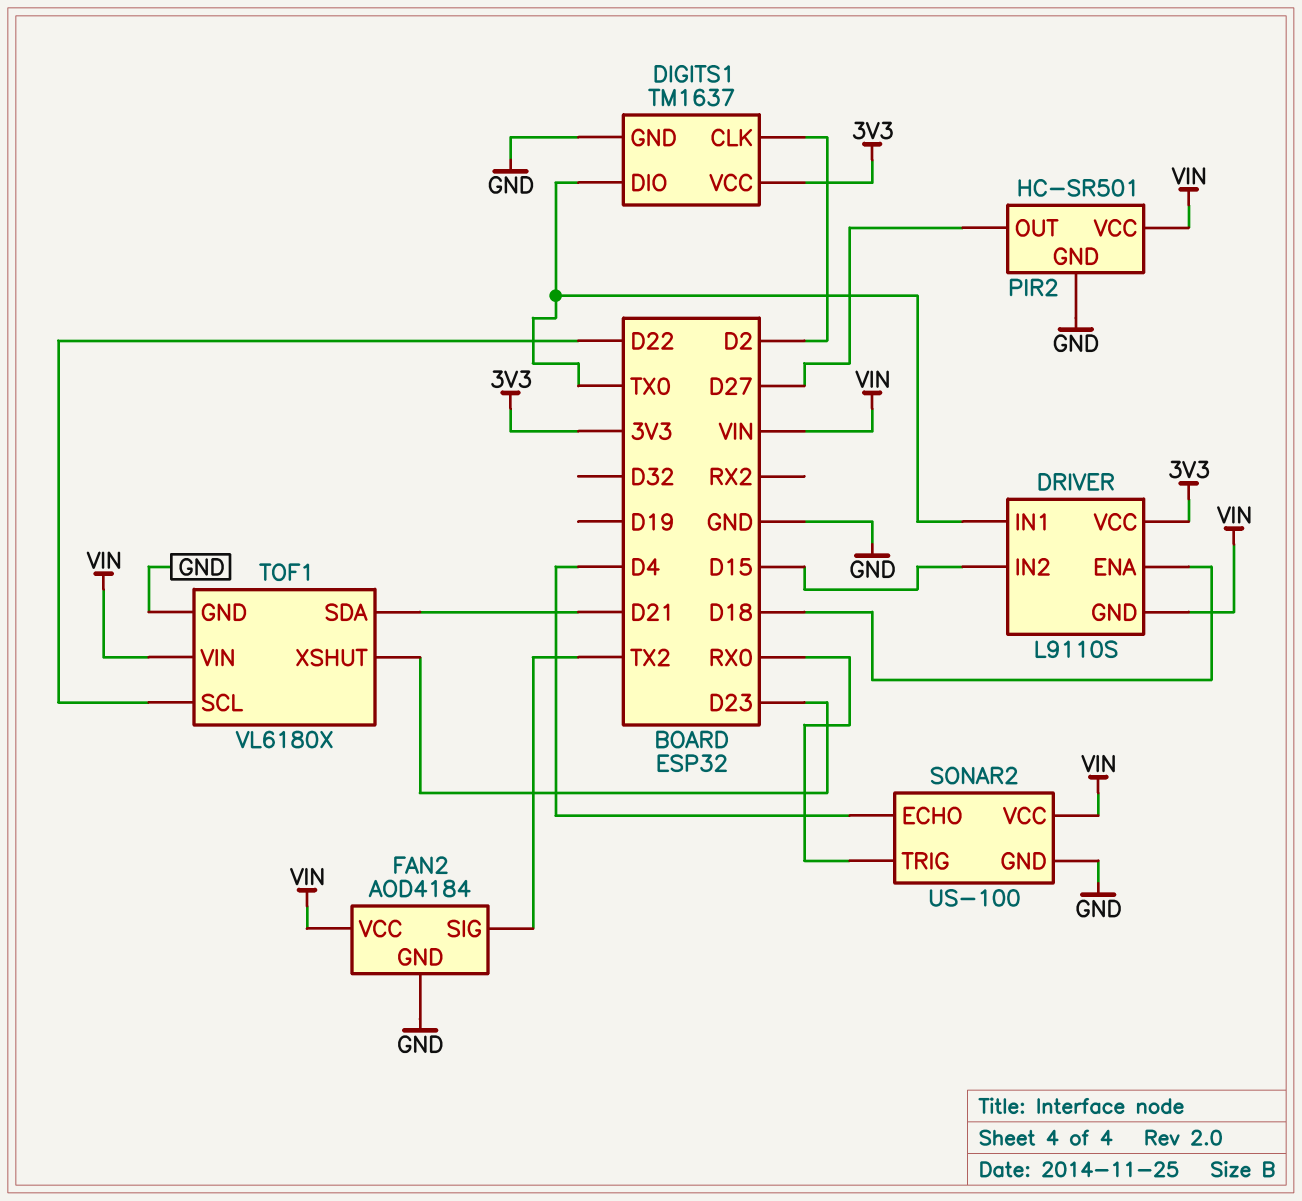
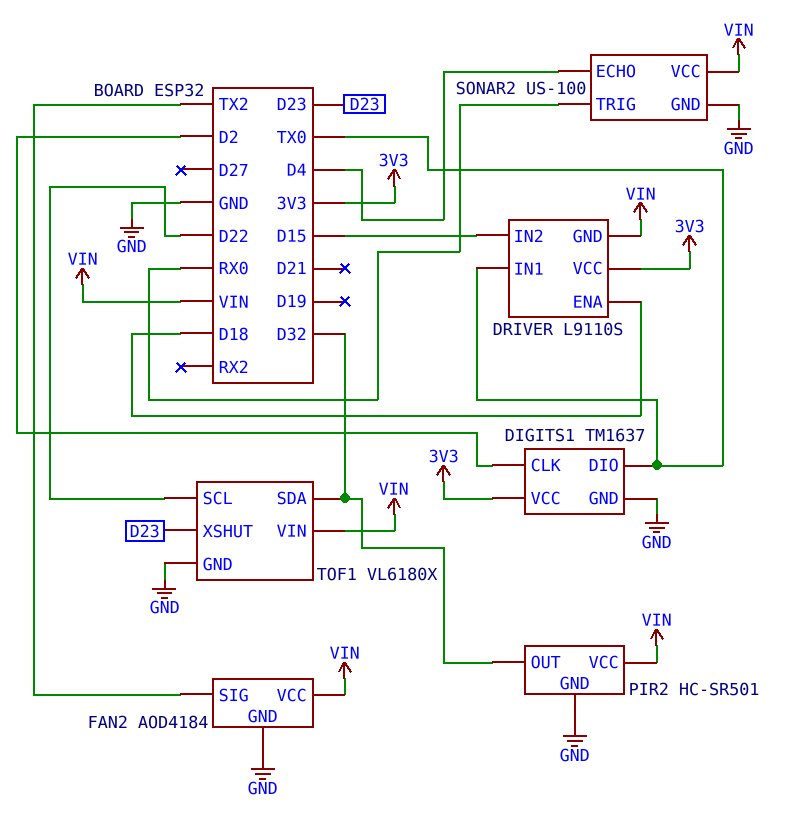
PIR2 pin OUT: D27 -> D32
TOF1 pin SDA: D21 -> D32

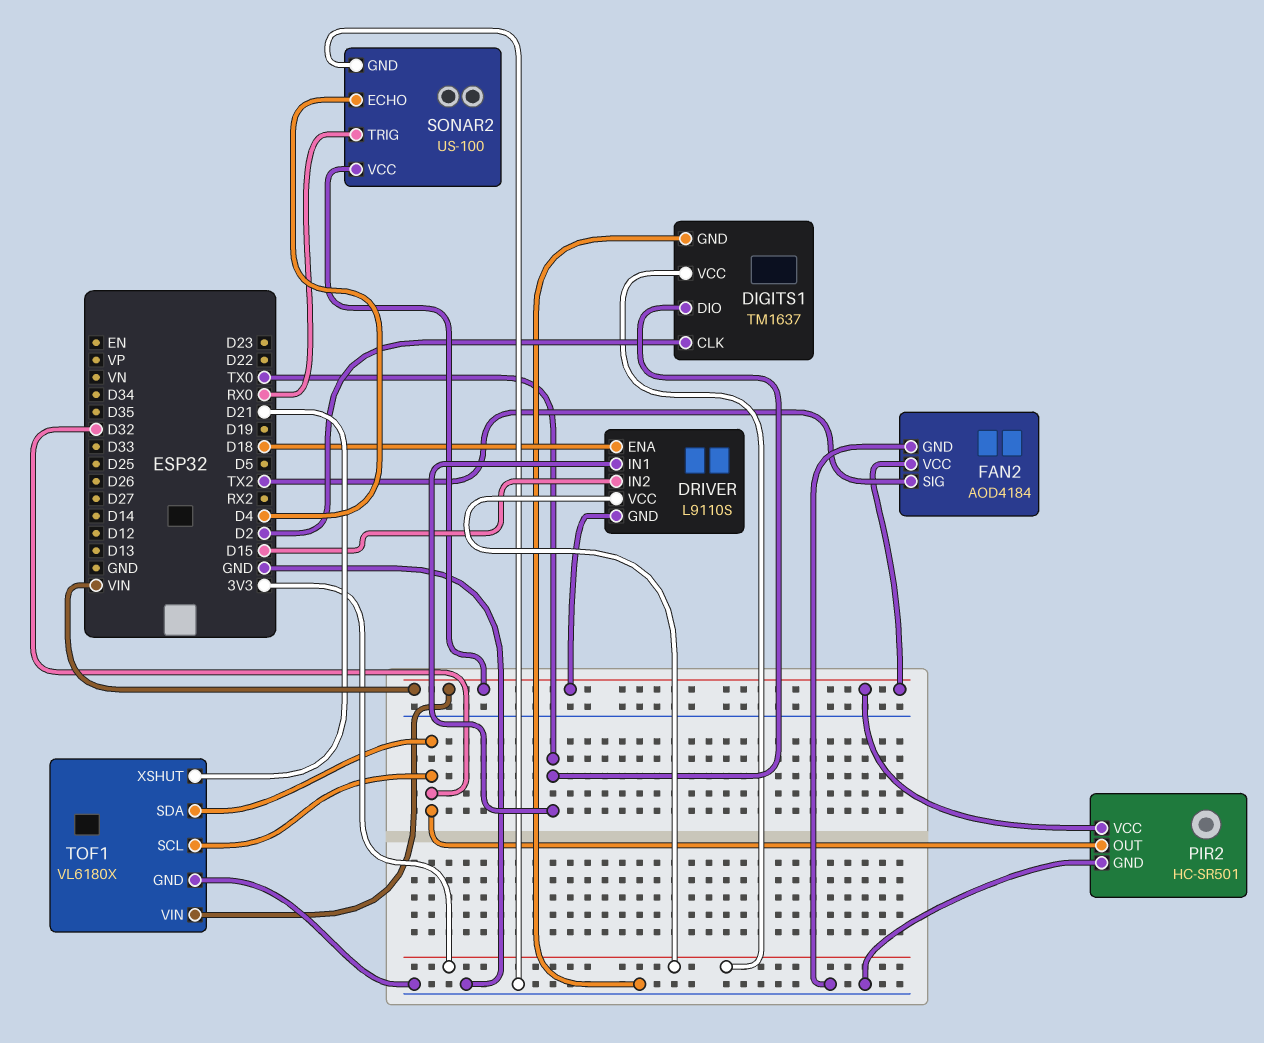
TOF1 pin SCL: D22 -> D32
TOF1 pin XSHUT: D23 -> D21

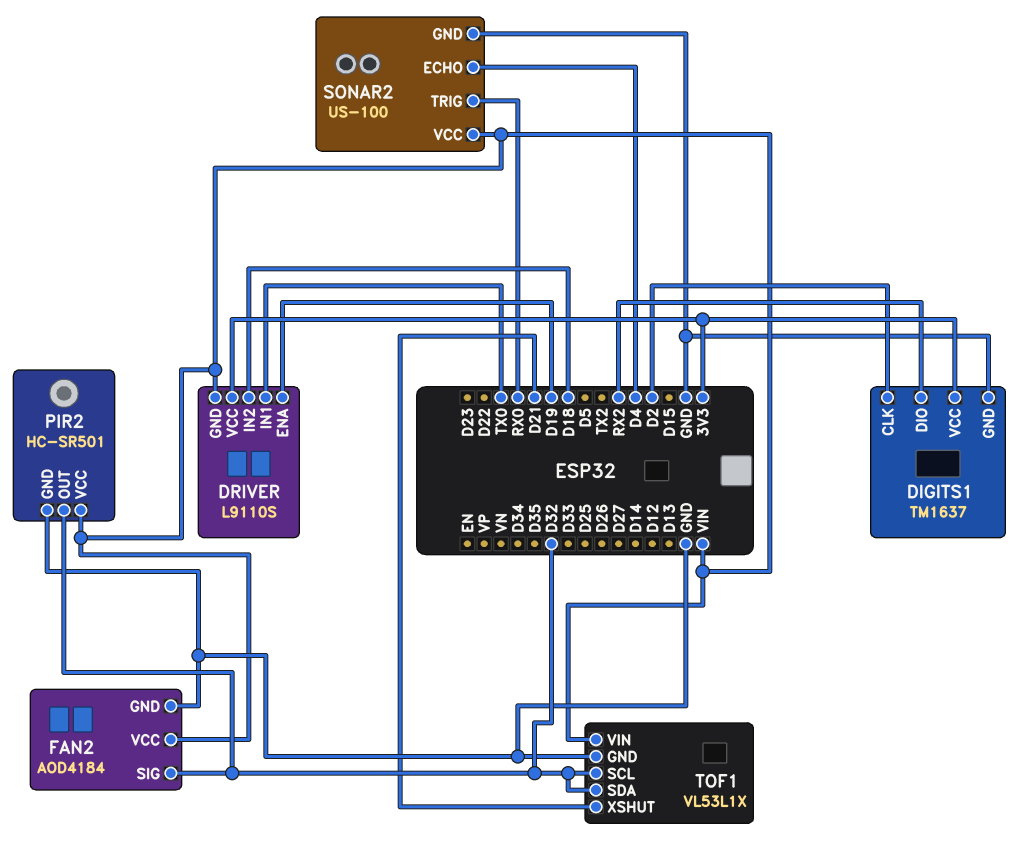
DIGITS1 pin DIO: TX0 -> RX2
DRIVER pin ENA: D18 -> D19
DRIVER pin IN2: D15 -> D18
FAN2 pin SIG: TX2 -> D32
TOF1: VL6180X -> VL53L1X

